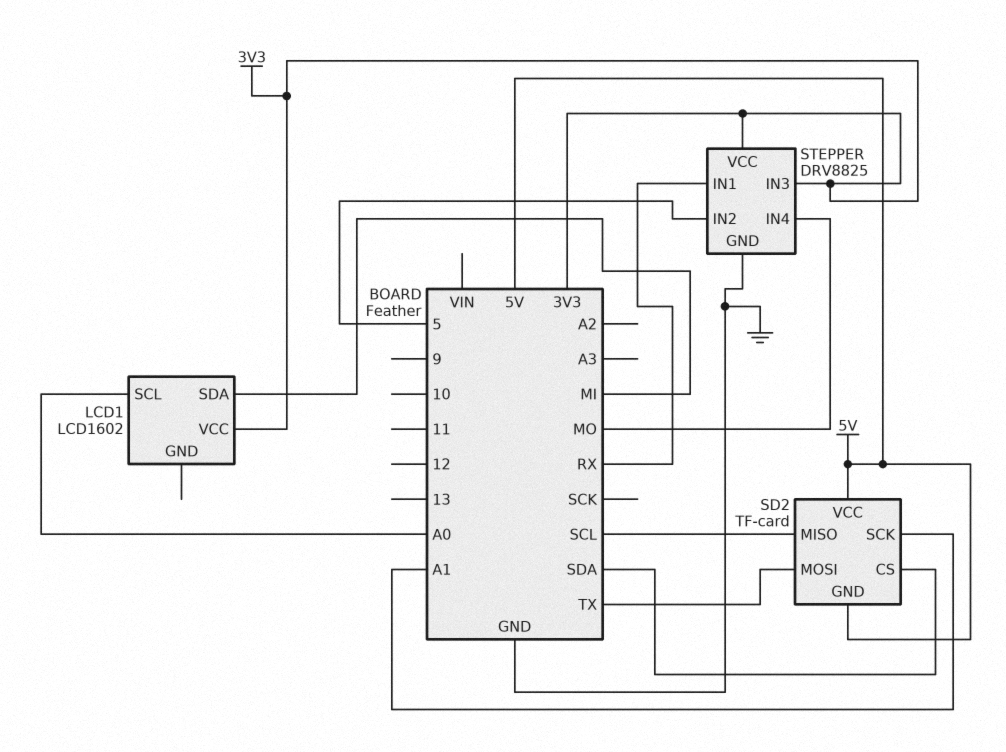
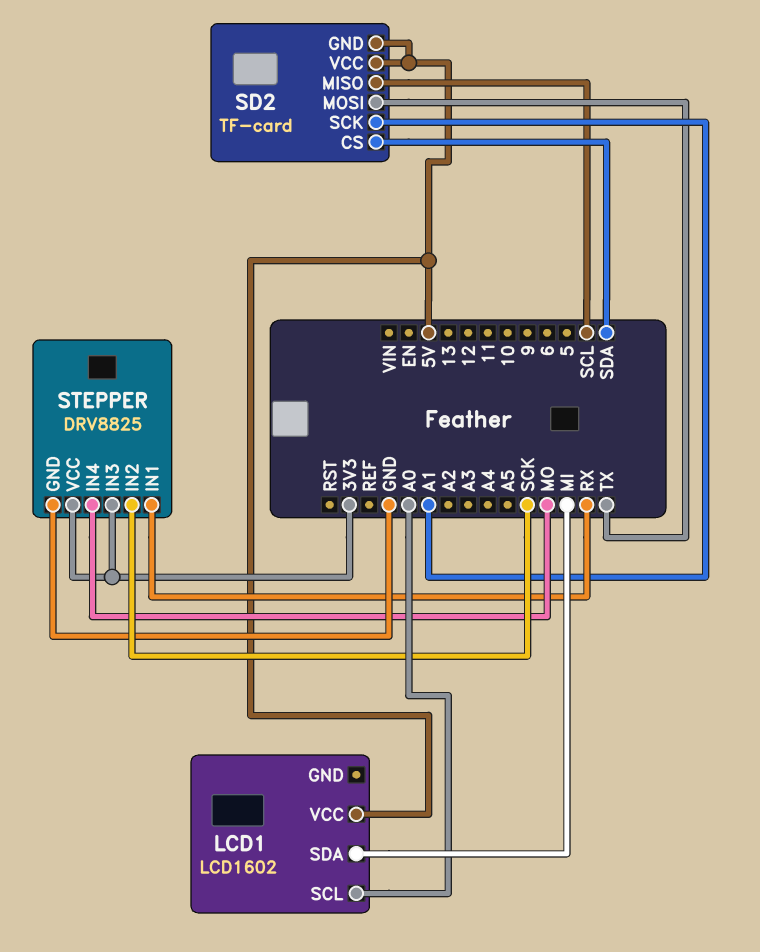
LCD1 pin VCC: 3V3 -> 5V
STEPPER pin IN2: 5 -> SCK

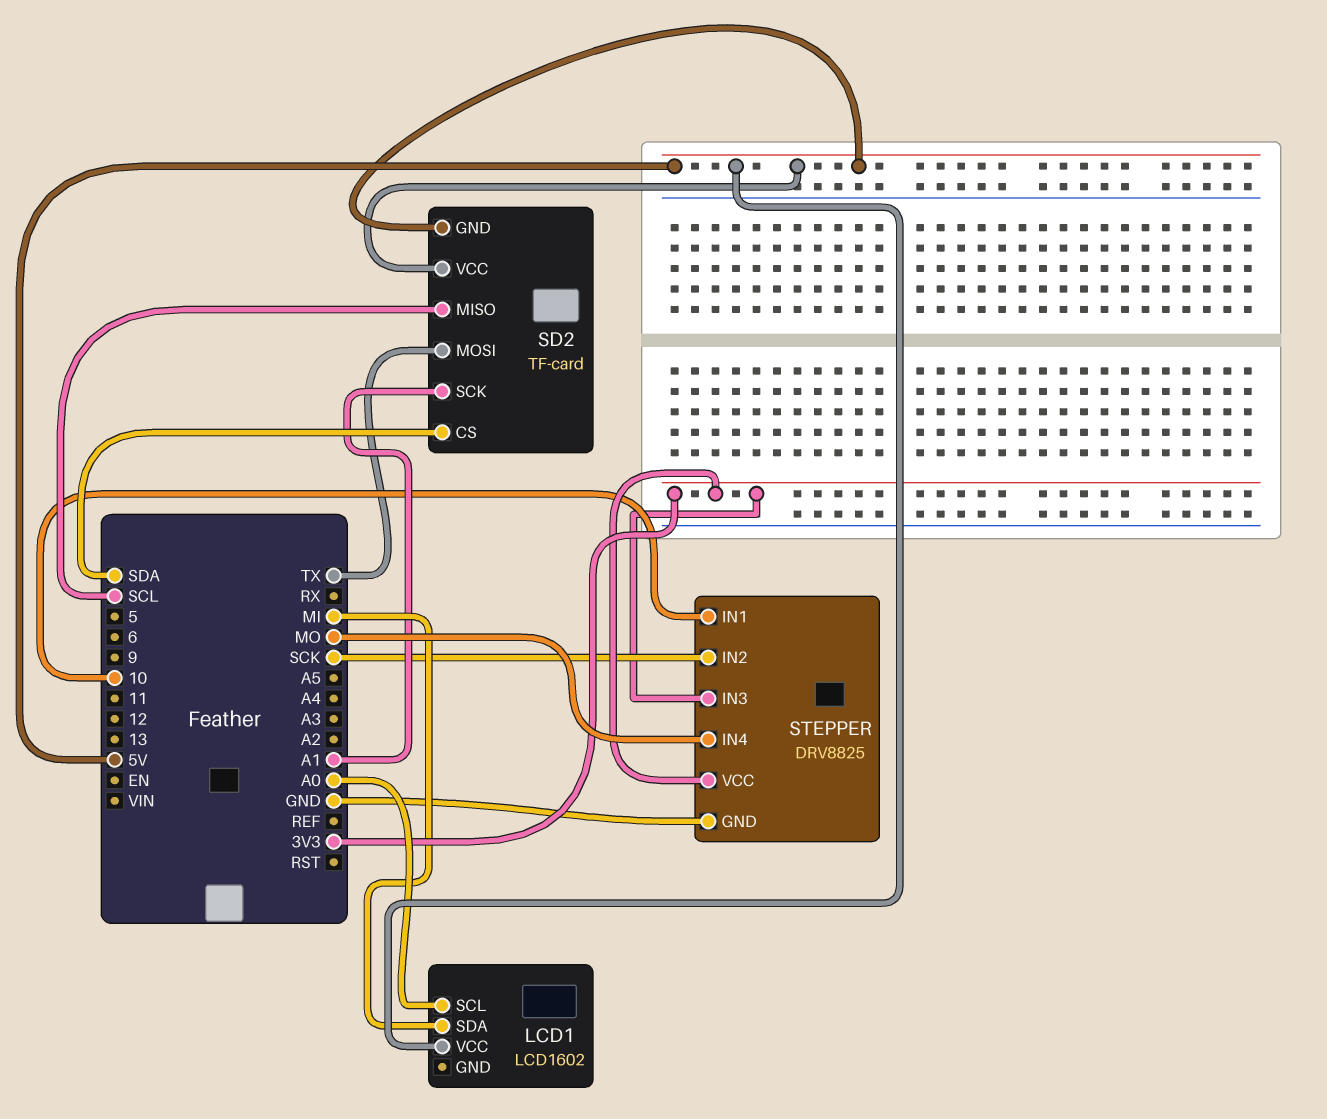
STEPPER pin IN1: RX -> 10

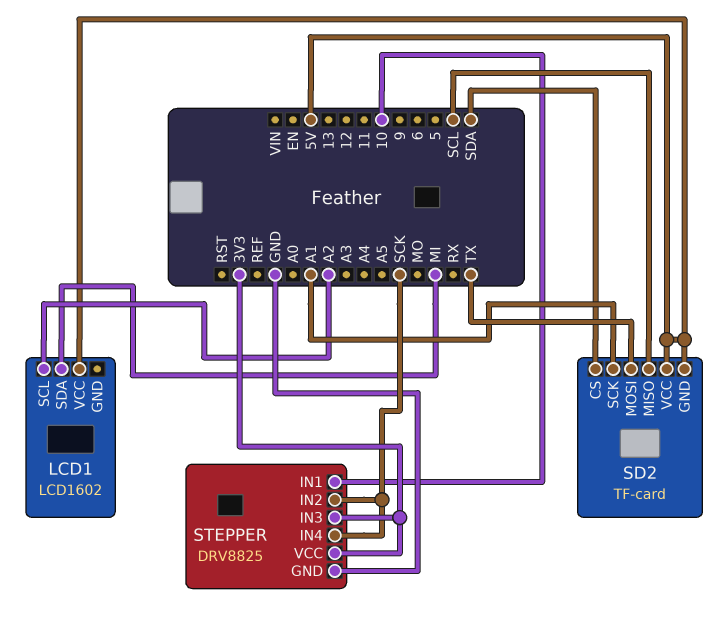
LCD1 pin SCL: A0 -> A2
STEPPER pin IN4: MO -> SCK

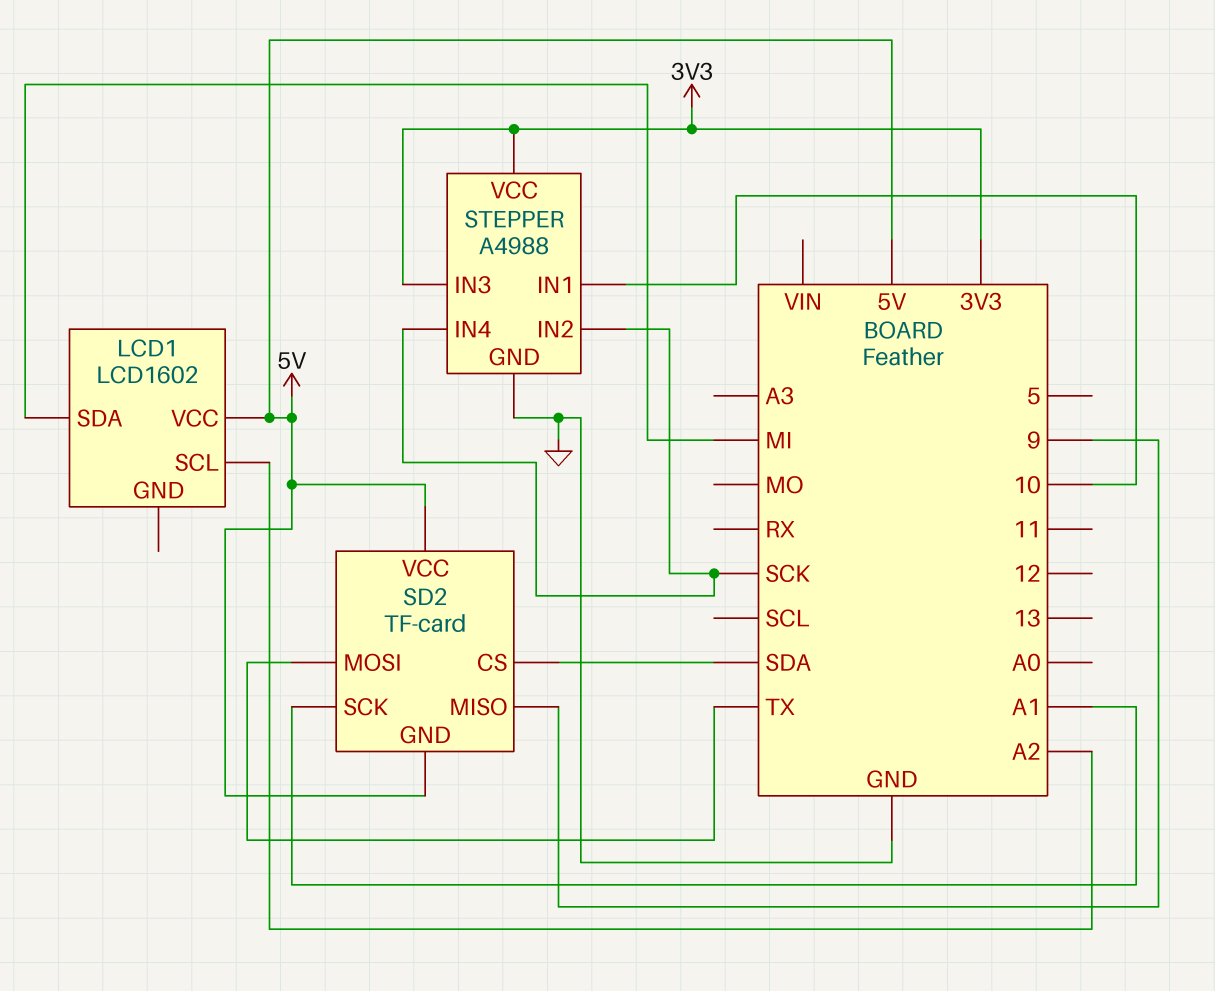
SD2 pin MISO: SCL -> 9
STEPPER: DRV8825 -> A4988

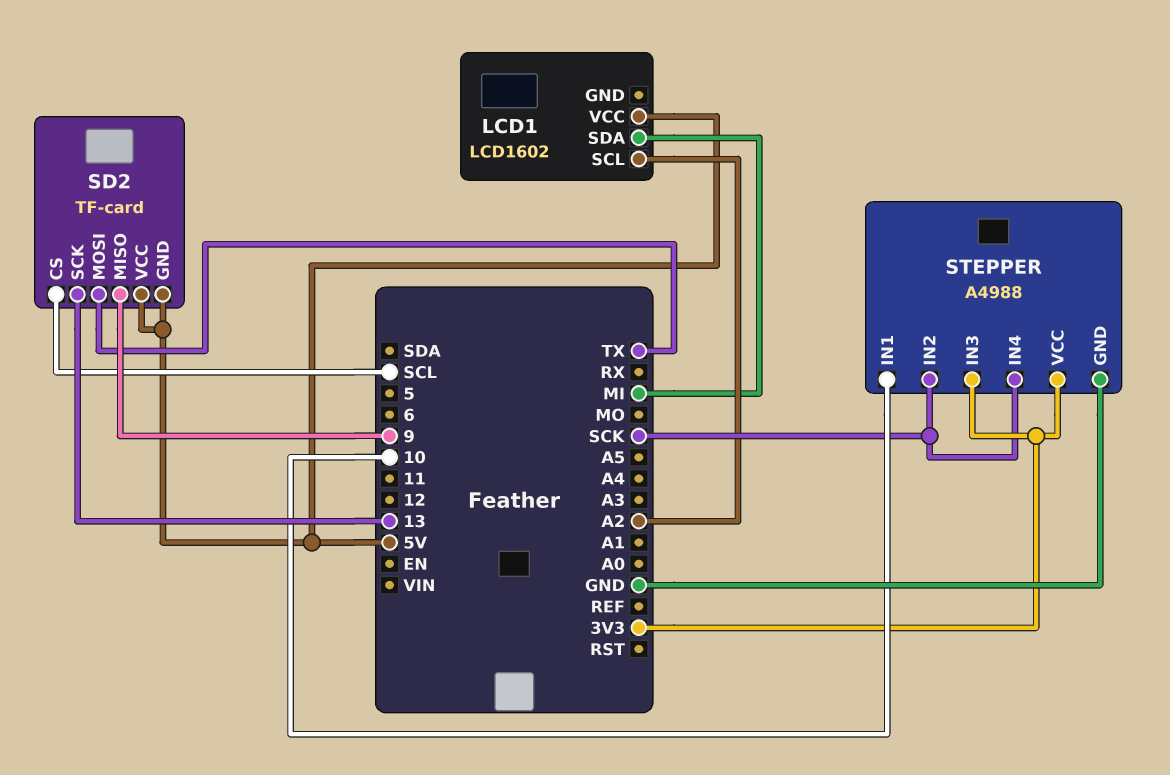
SD2 pin CS: SDA -> SCL
SD2 pin SCK: A1 -> 13

